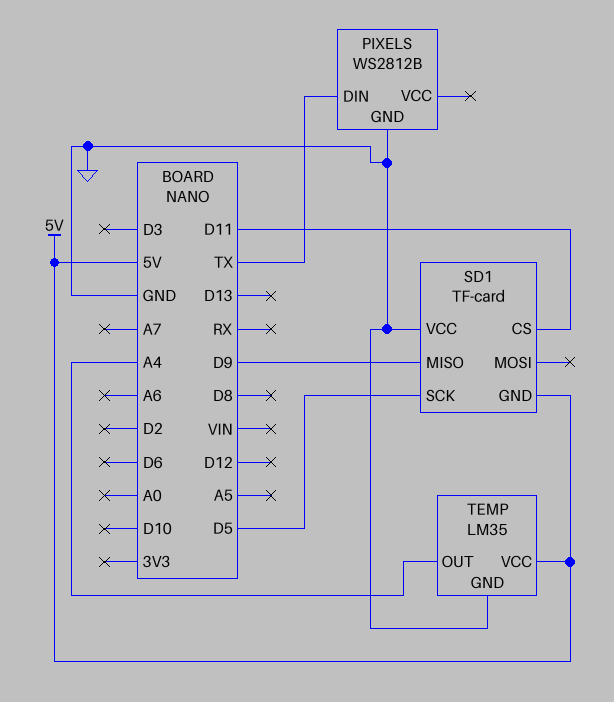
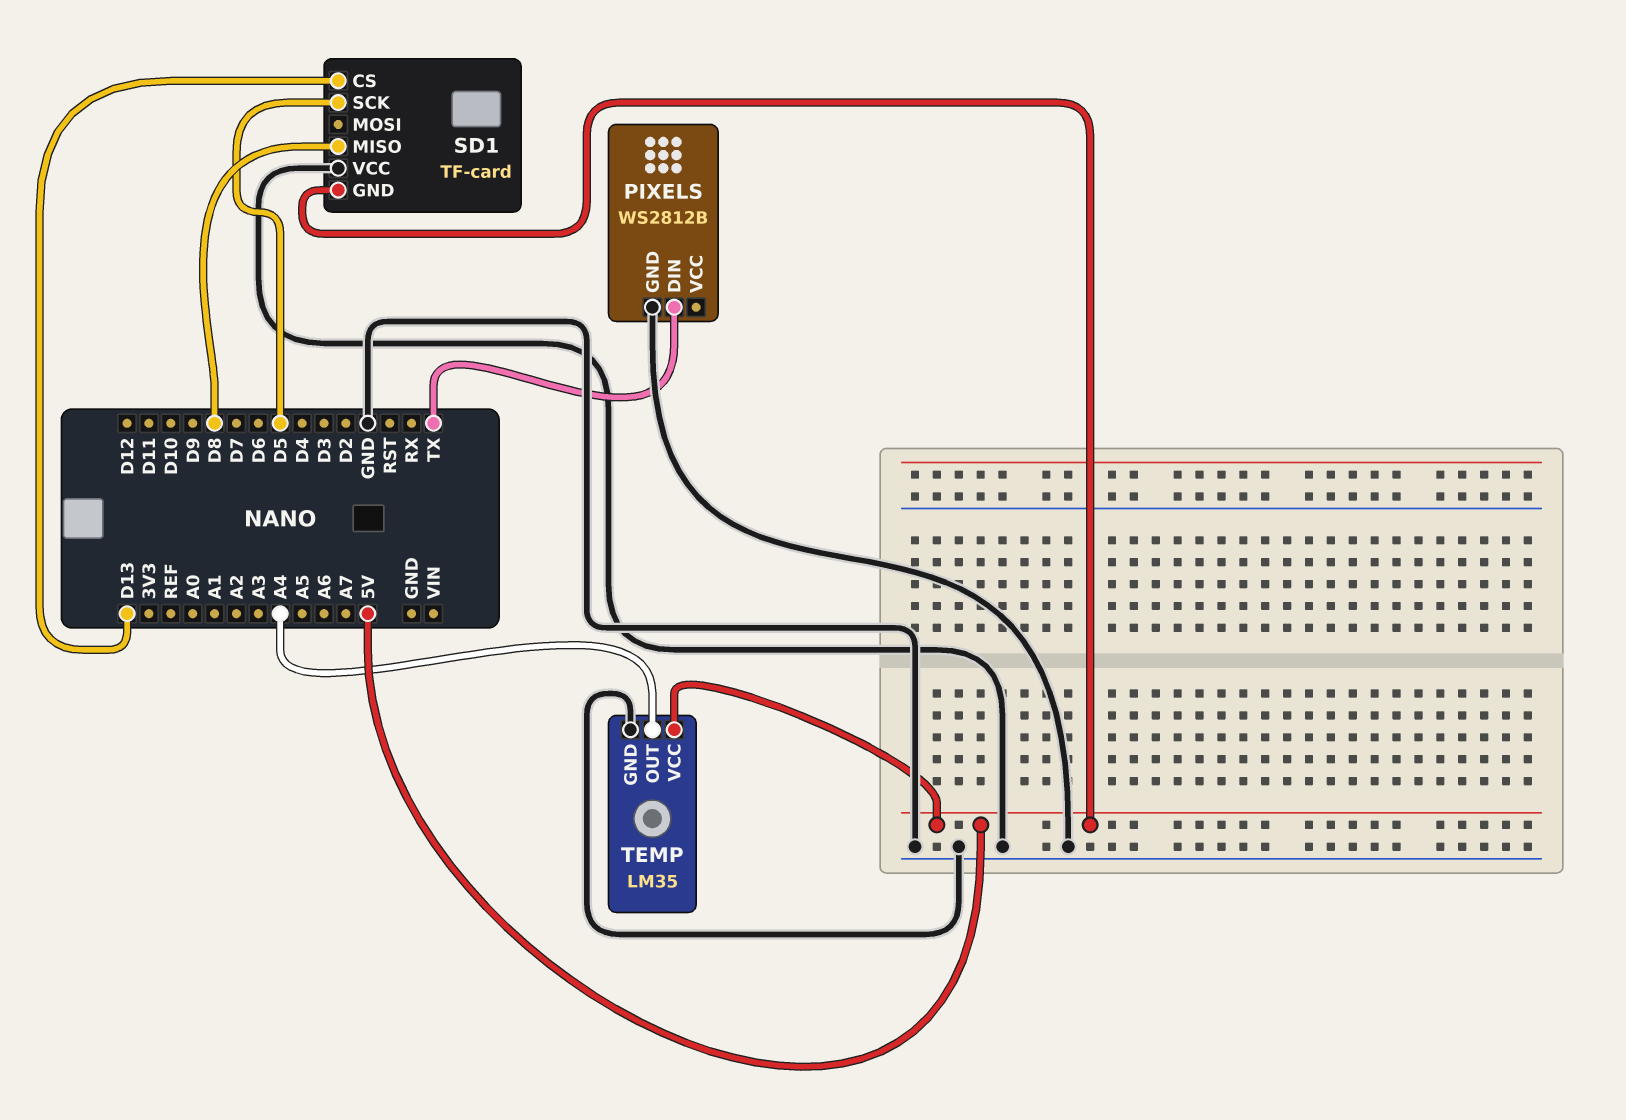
SD1 pin CS: D11 -> D13
SD1 pin MISO: D9 -> D8

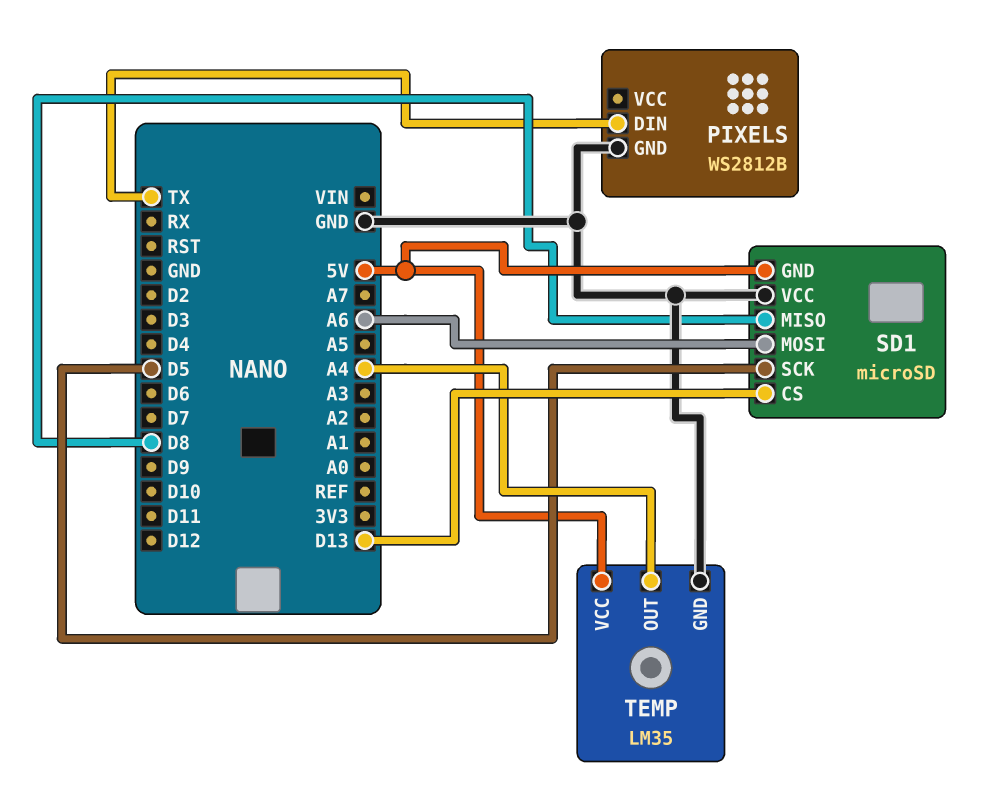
SD1: TF-card -> microSD
SD1 pin MOSI: none -> A6

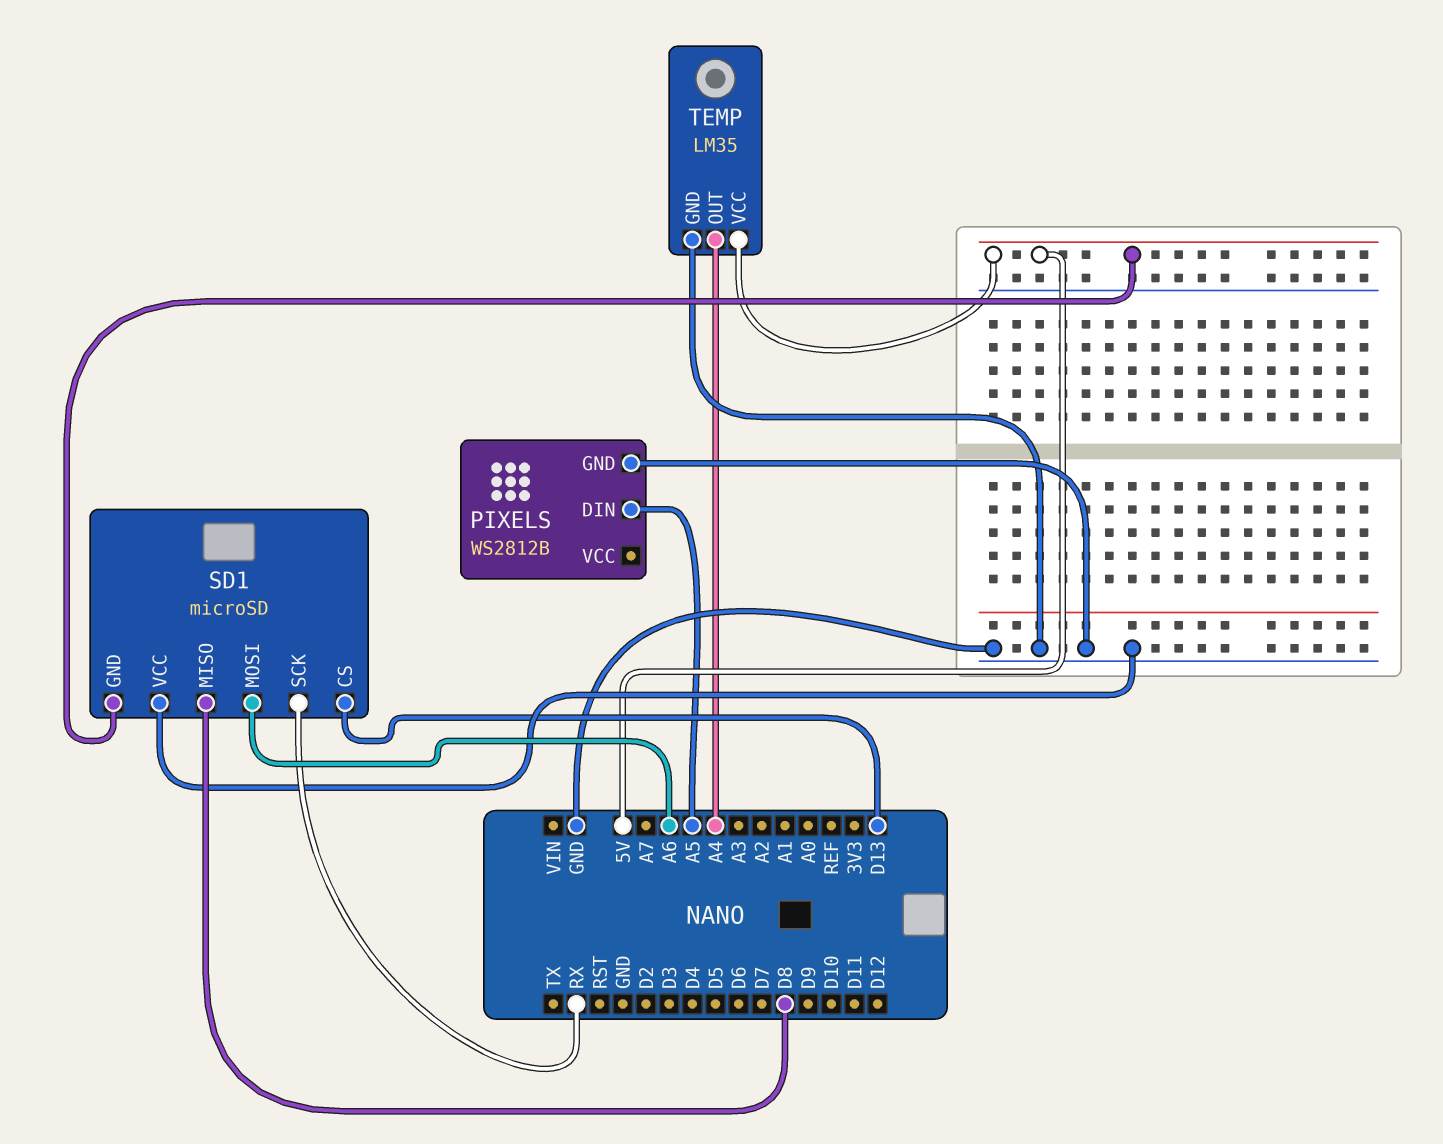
PIXELS pin DIN: TX -> A5
SD1 pin SCK: D5 -> RX

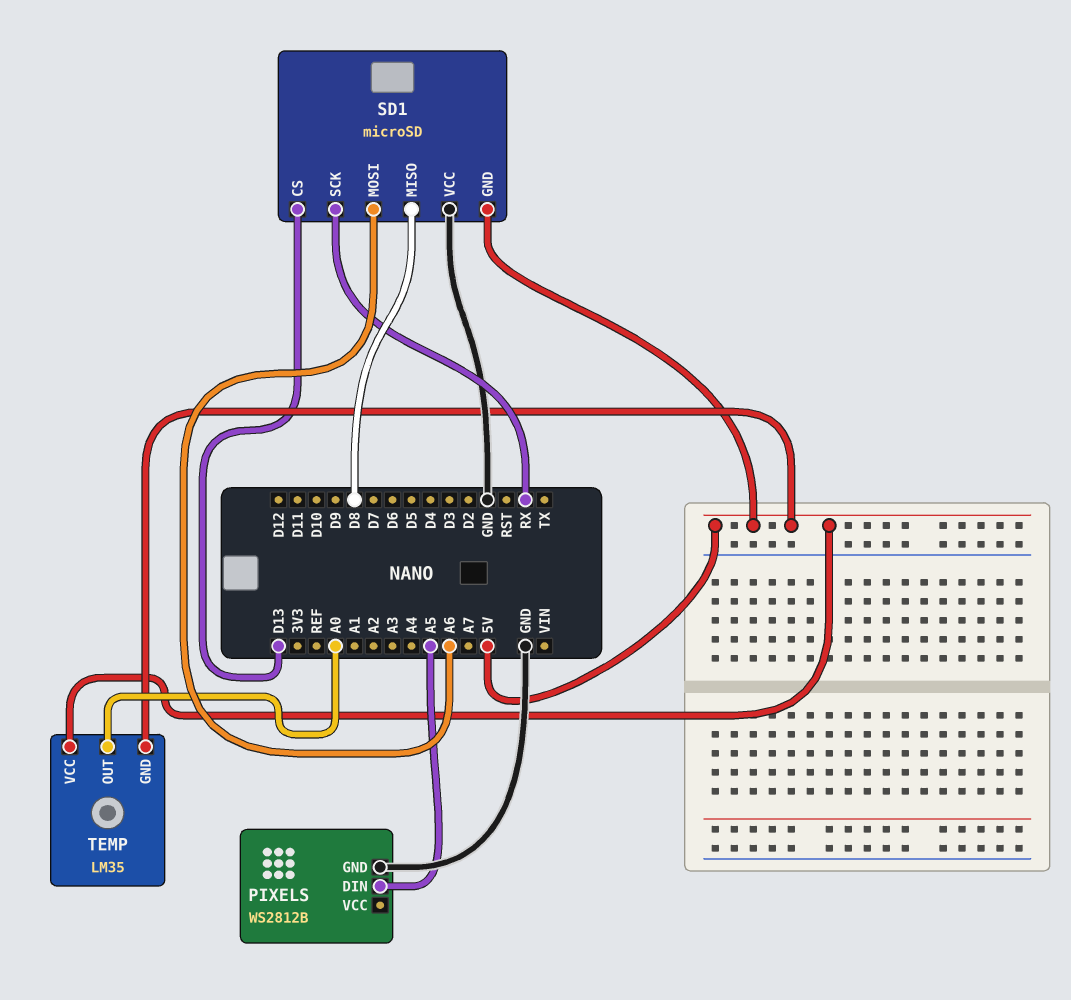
TEMP pin GND: GND -> 5V
TEMP pin OUT: A4 -> A0

